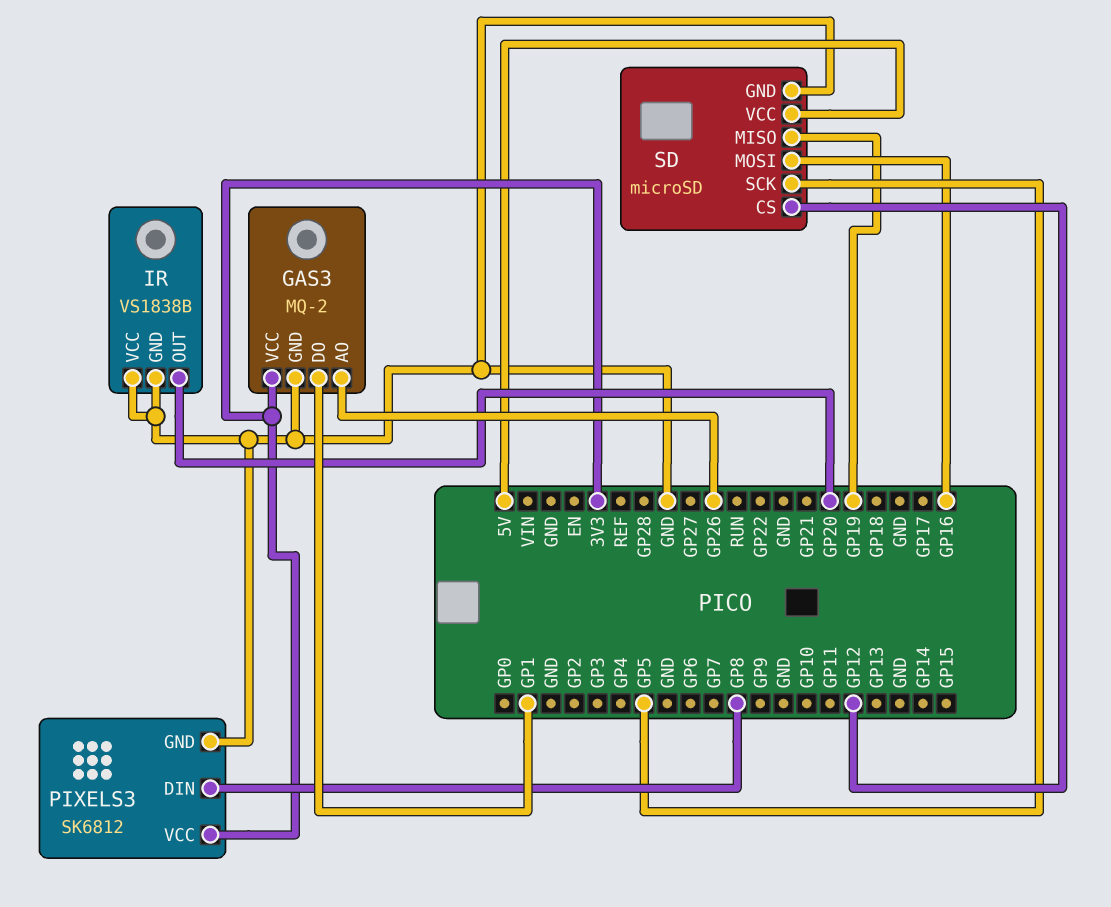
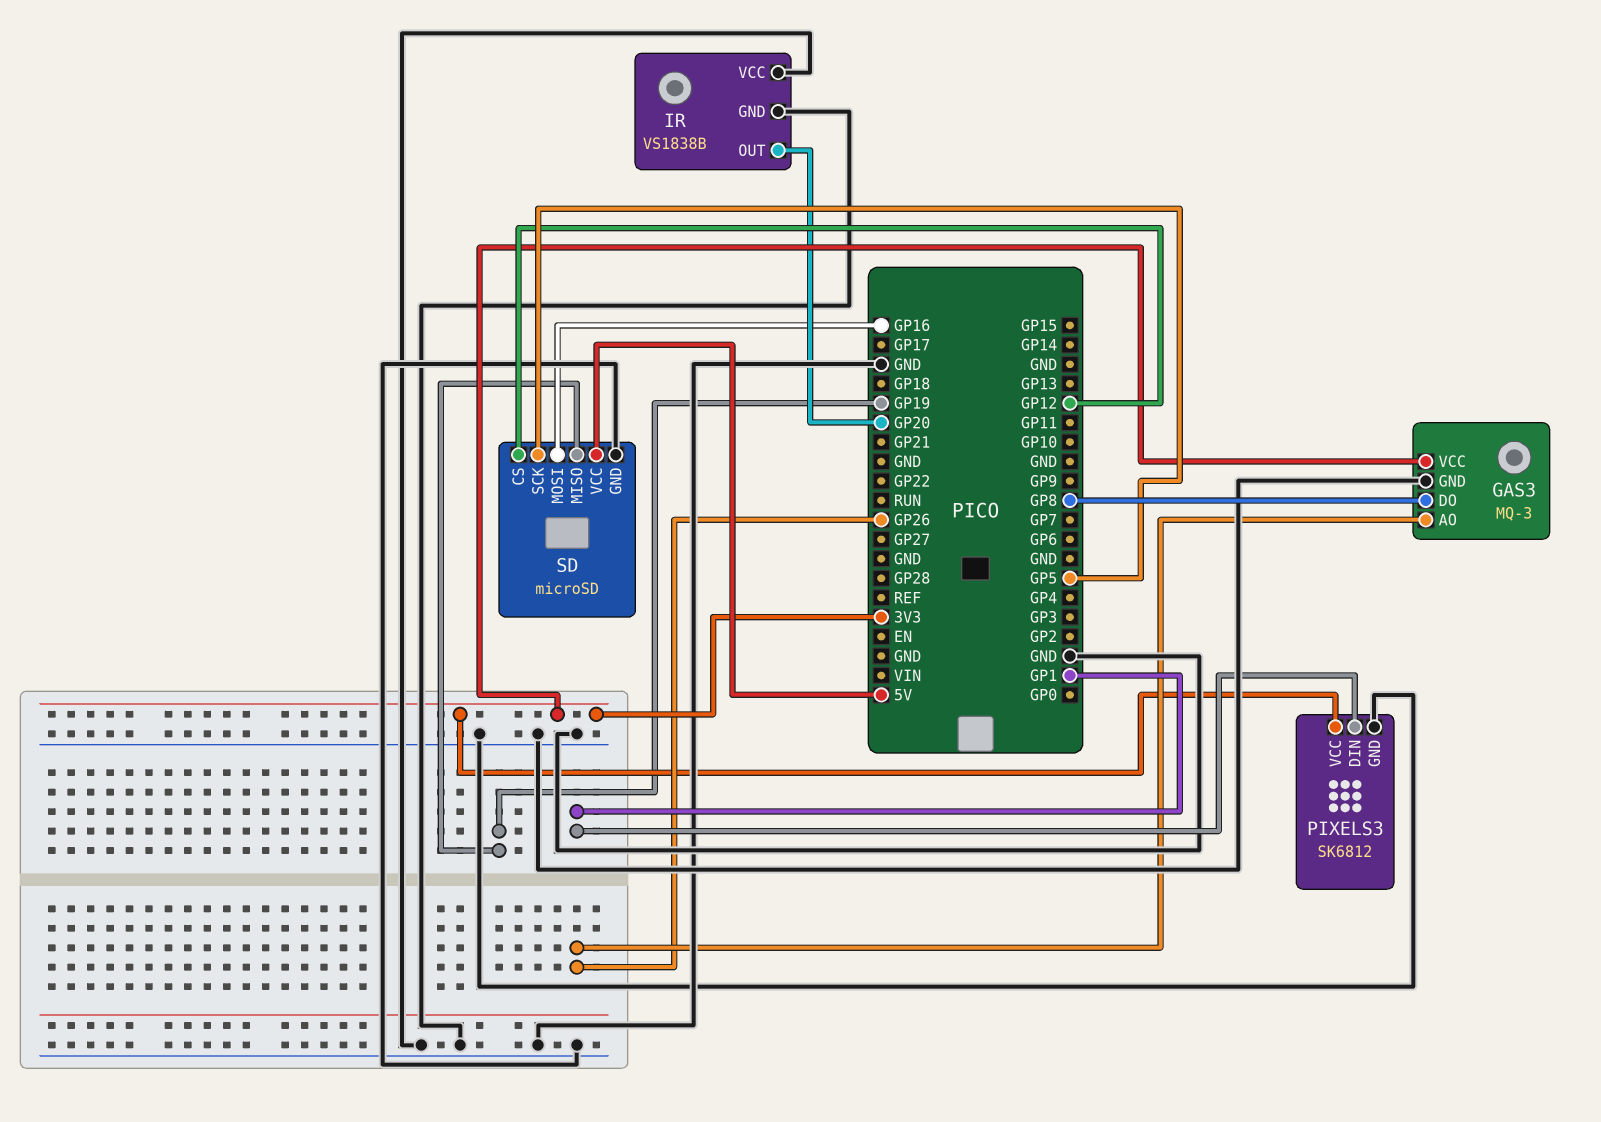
GAS3: MQ-2 -> MQ-3
GAS3 pin DO: GP1 -> GP8
PIXELS3 pin DIN: GP8 -> GP1

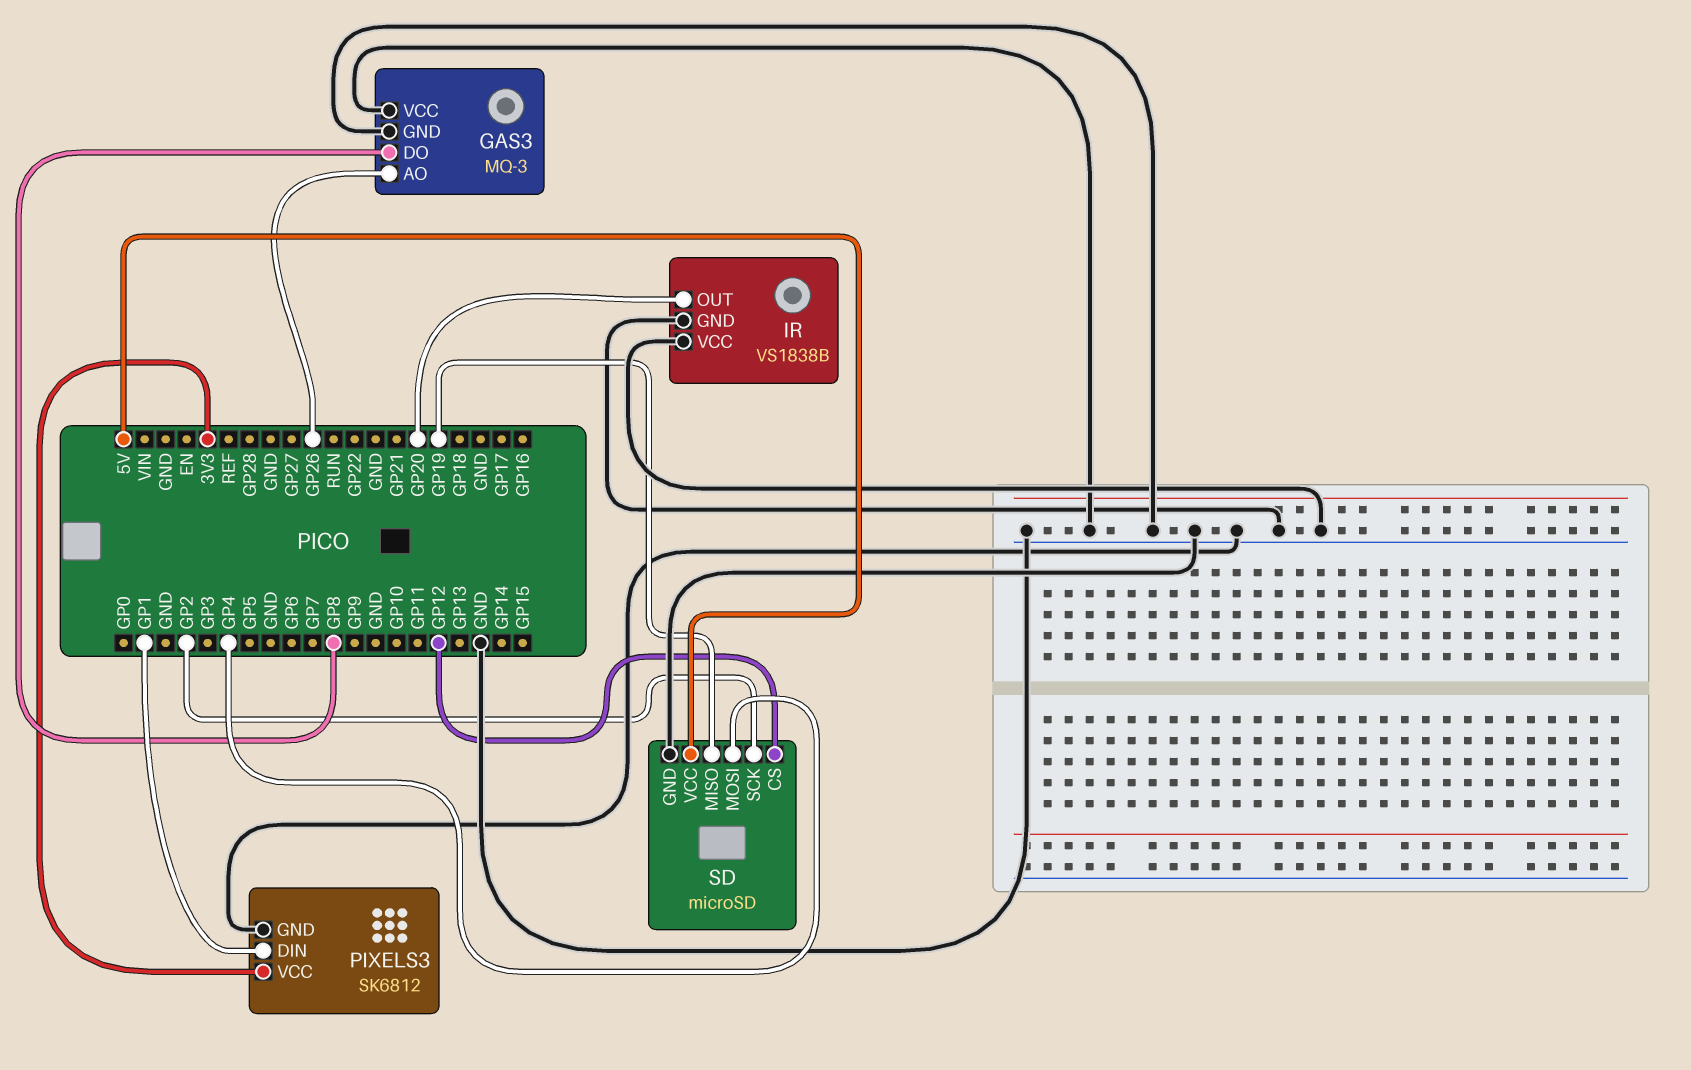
GAS3 pin VCC: 3V3 -> GND
SD pin MOSI: GP16 -> GP4
SD pin SCK: GP5 -> GP2

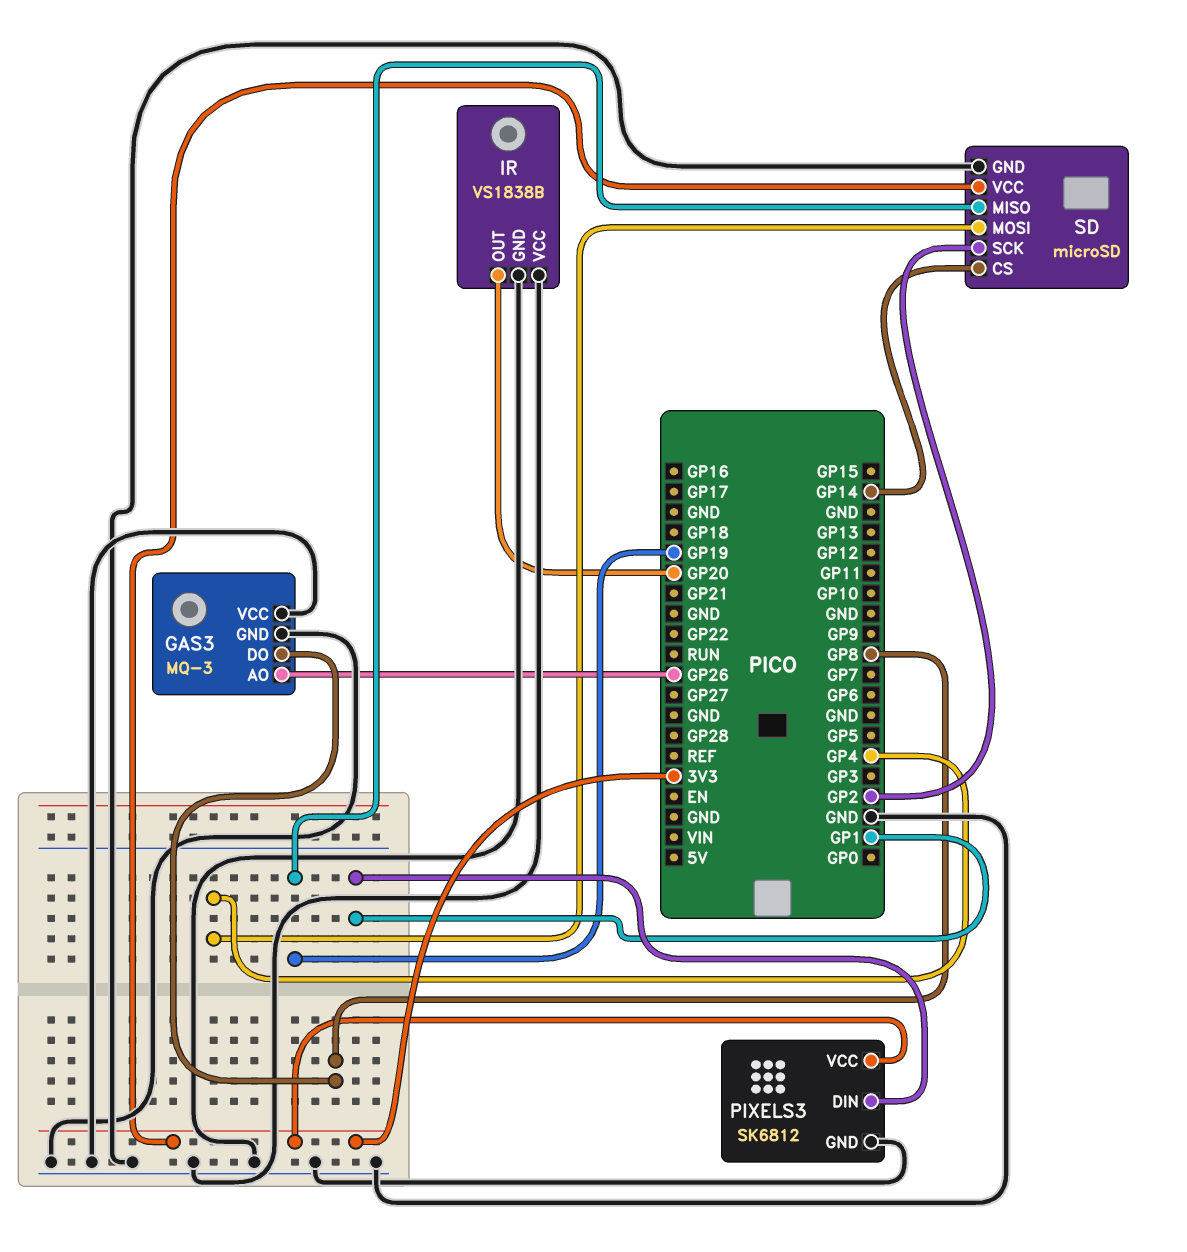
SD pin CS: GP12 -> GP14
SD pin VCC: 5V -> 3V3

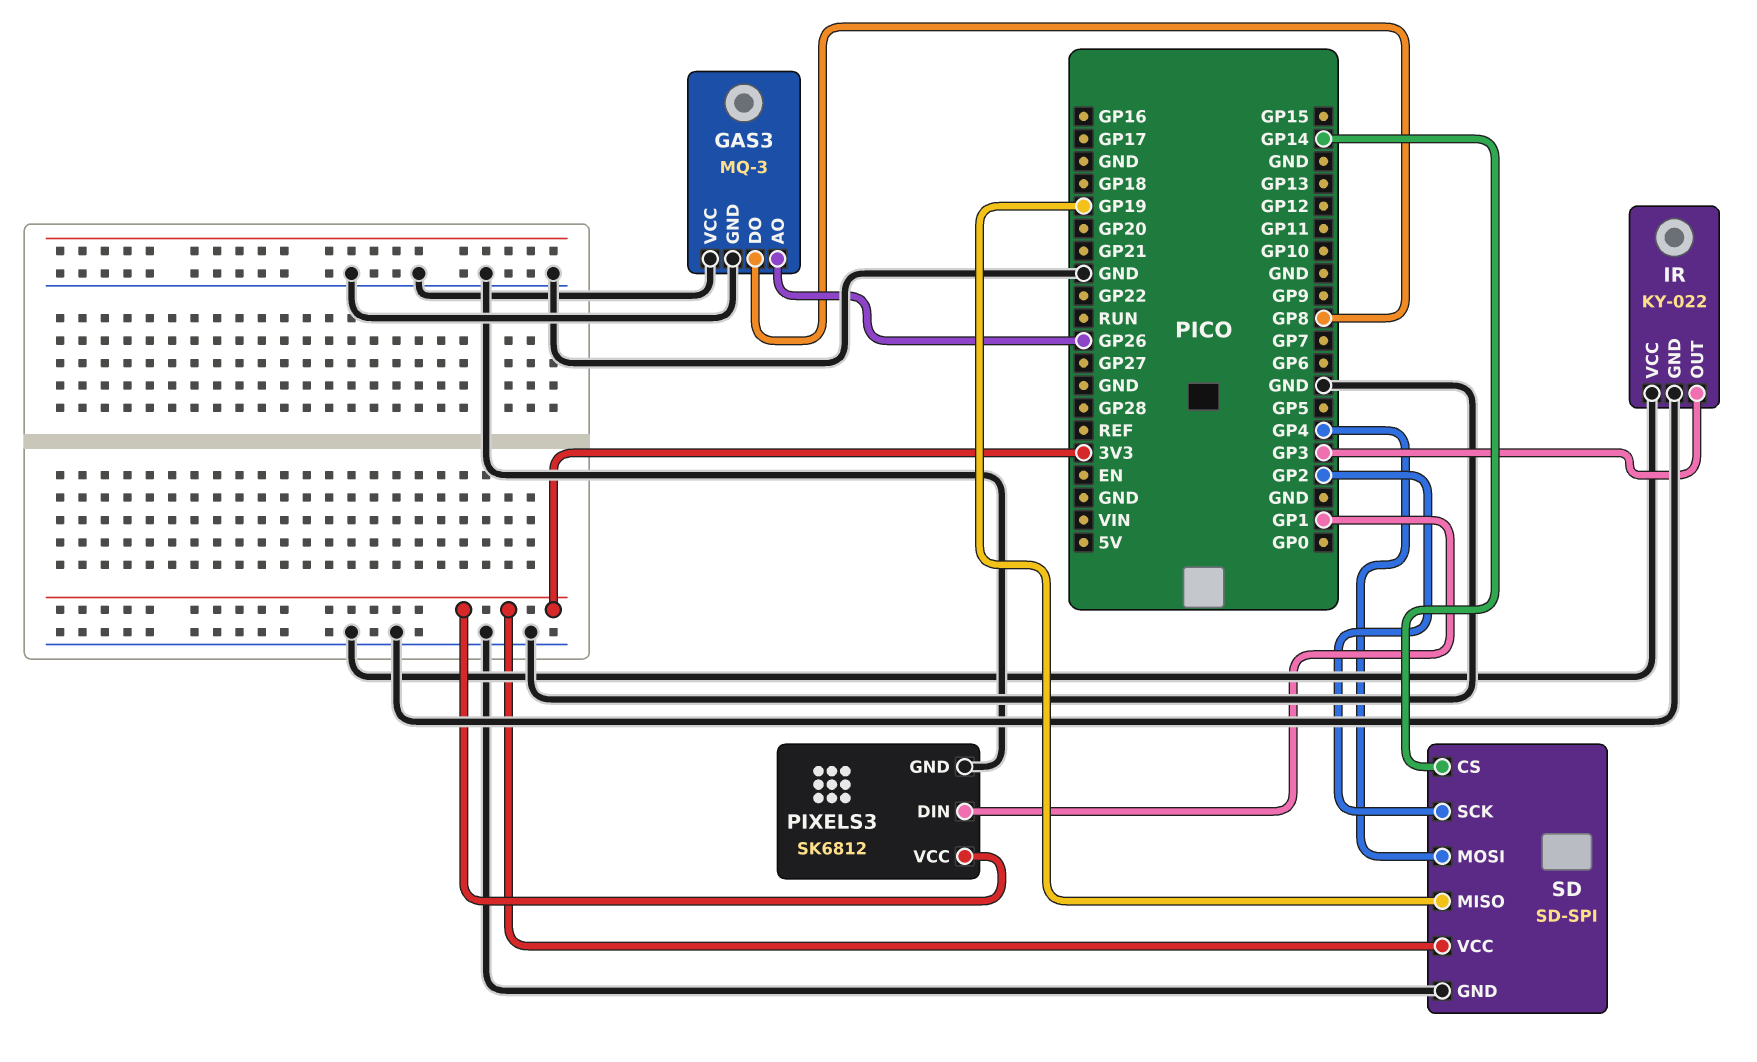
IR: VS1838B -> KY-022
IR pin OUT: GP20 -> GP3
SD: microSD -> SD-SPI

